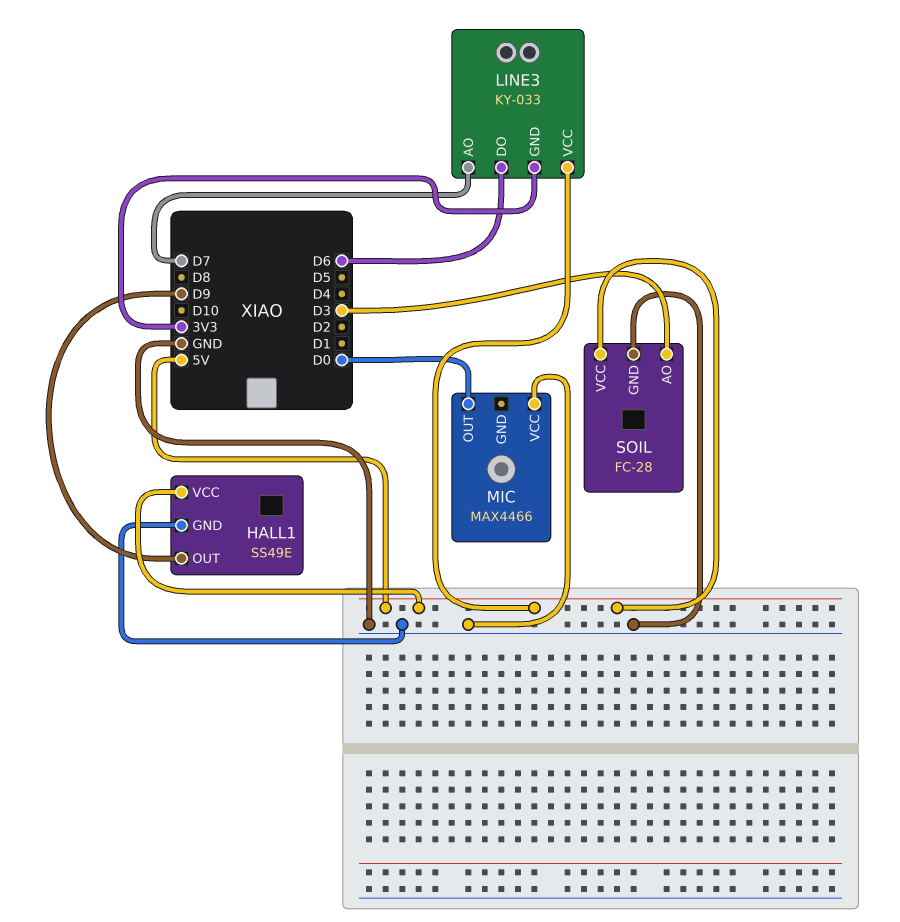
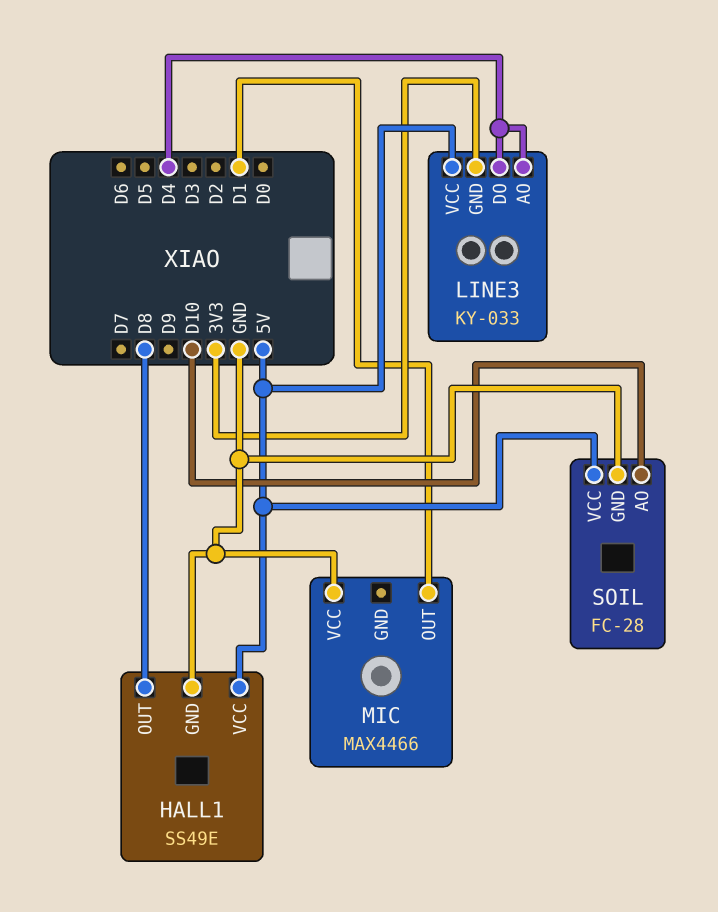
HALL1 pin OUT: D9 -> D8
LINE3 pin AO: D7 -> D4
LINE3 pin DO: D6 -> D4
MIC pin OUT: D0 -> D1
SOIL pin AO: D3 -> D10

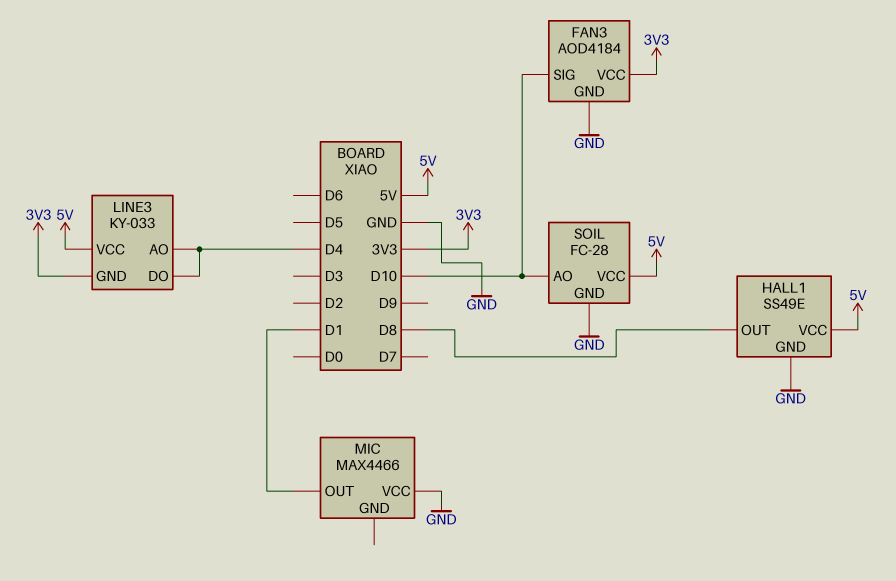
FAN3: none -> AOD4184
FAN3 pin GND: none -> GND
FAN3 pin SIG: none -> D10
FAN3 pin VCC: none -> 3V3

